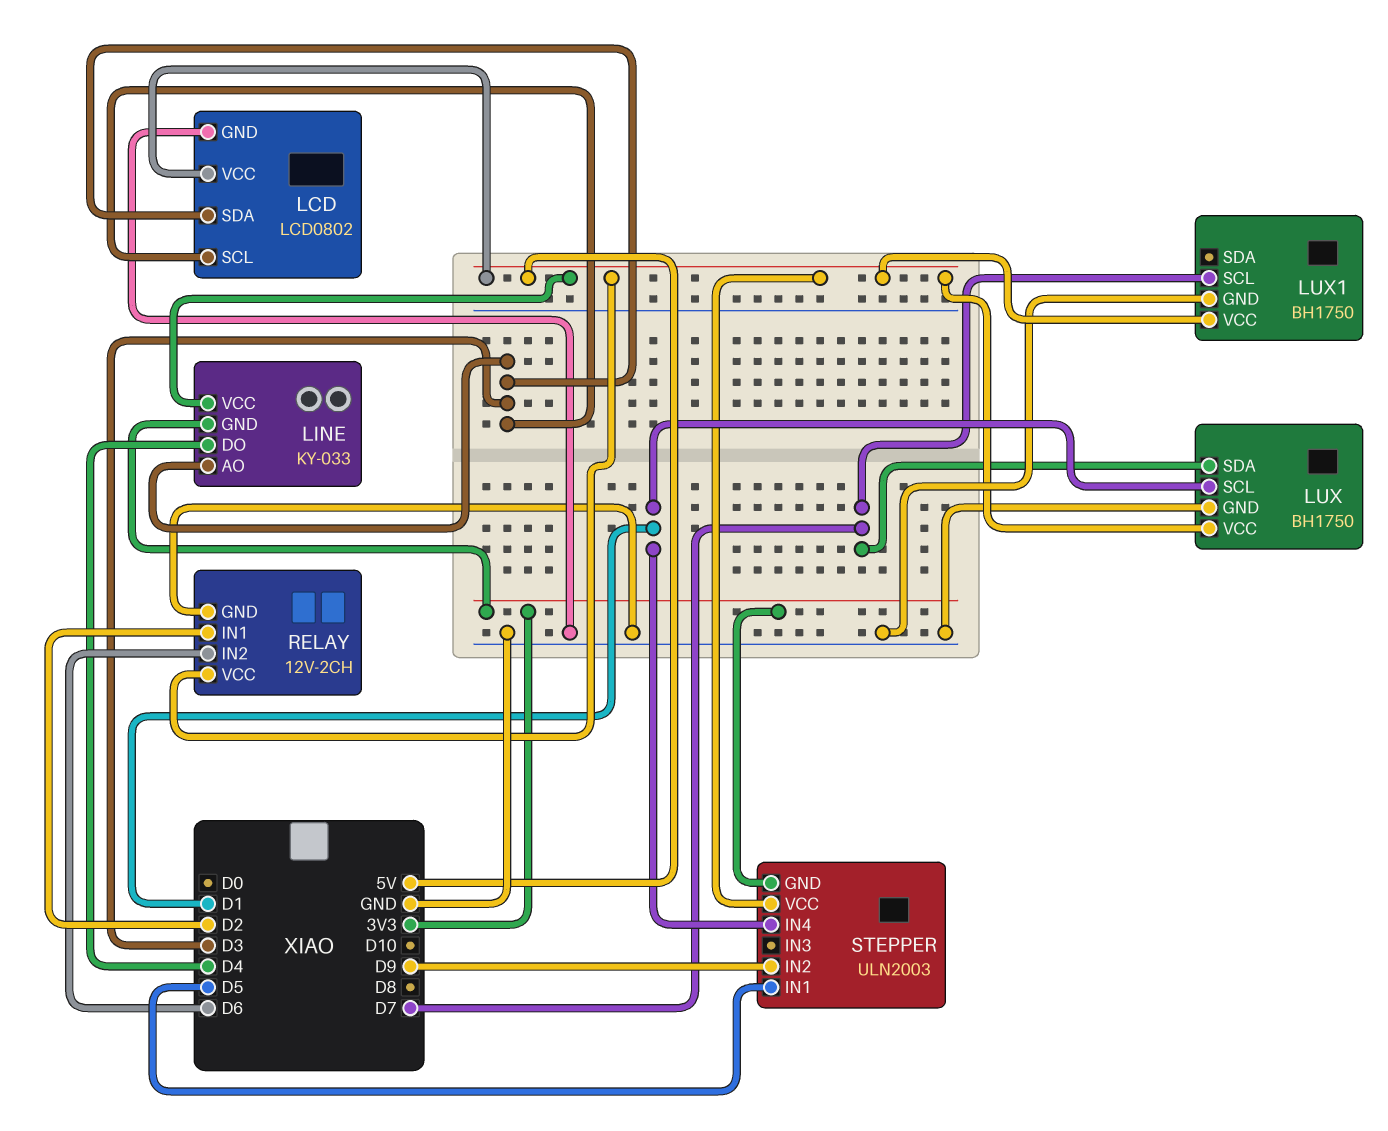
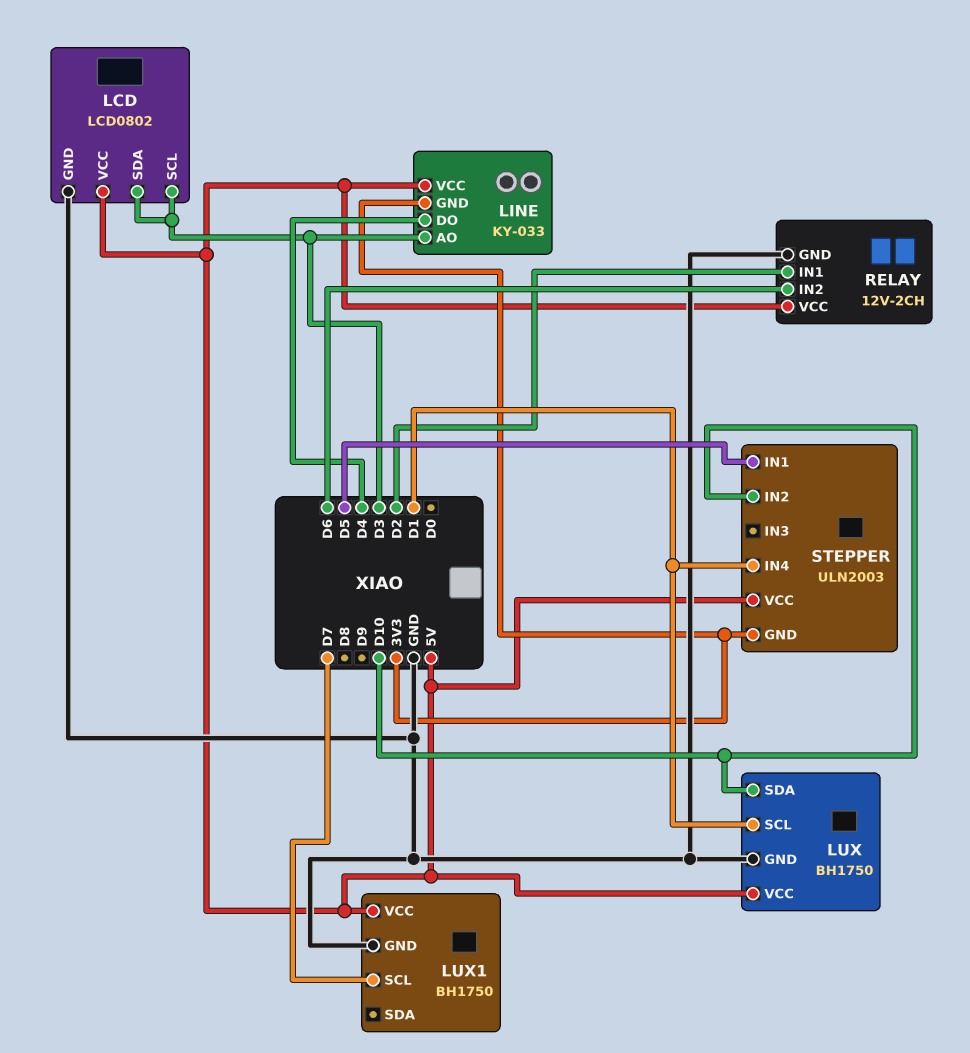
LUX pin SDA: D7 -> D10
STEPPER pin IN2: D9 -> D10

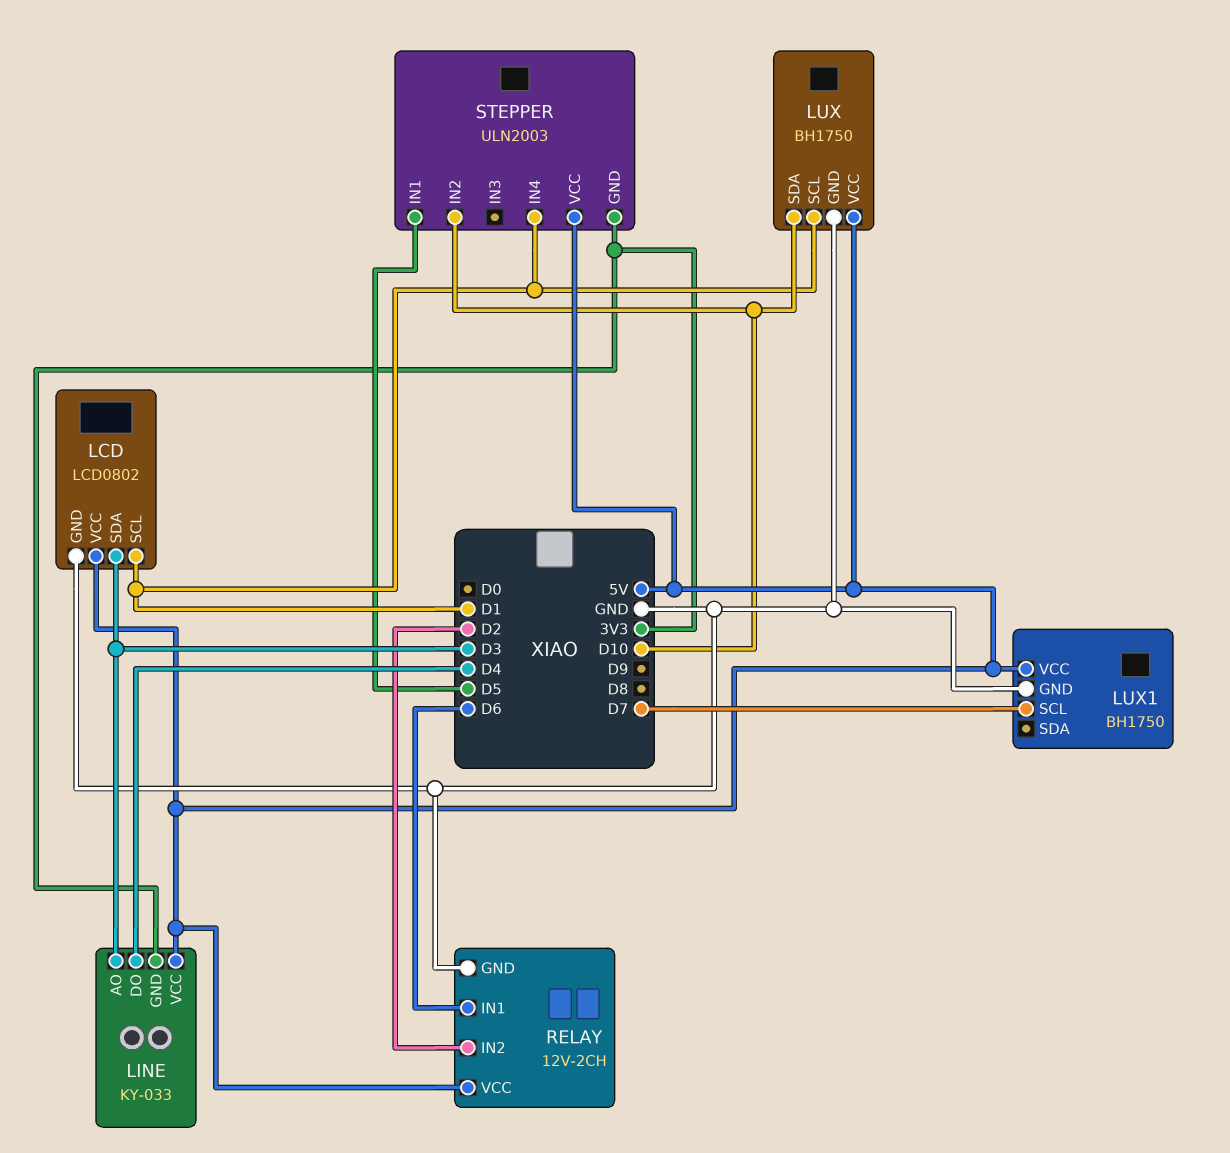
LCD pin SCL: D3 -> D1
RELAY pin IN1: D2 -> D6
RELAY pin IN2: D6 -> D2

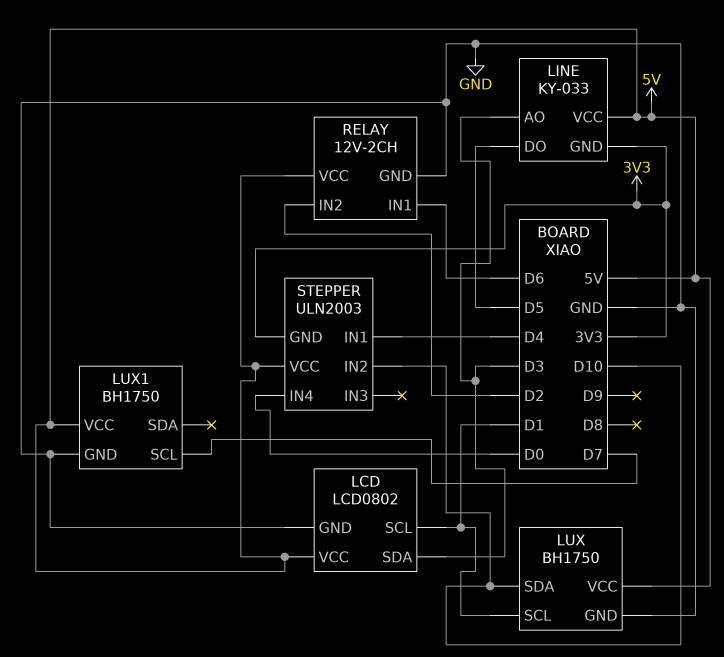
LINE pin DO: D4 -> D5
STEPPER pin IN1: D5 -> D4
STEPPER pin IN4: D1 -> D0

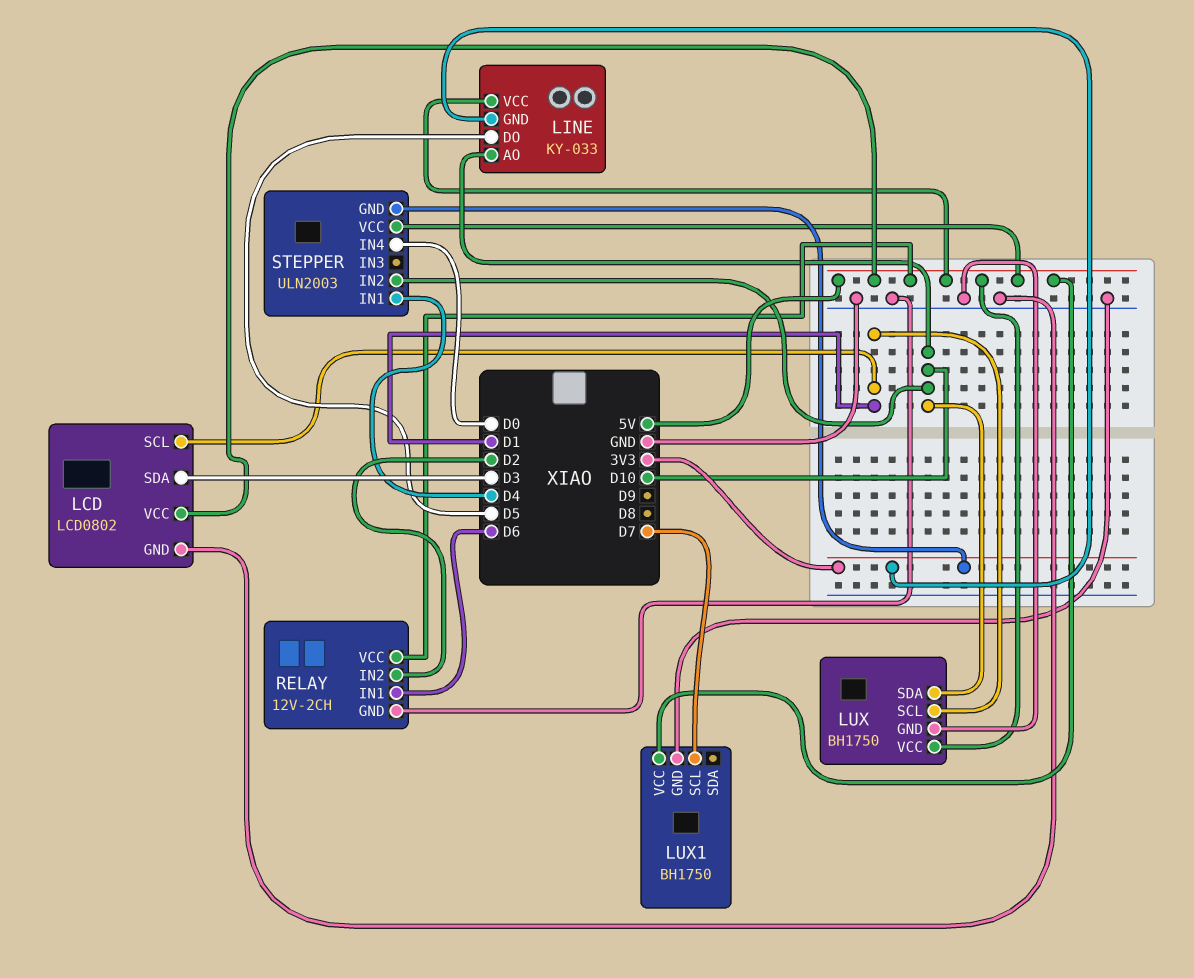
LINE pin AO: D3 -> D10

